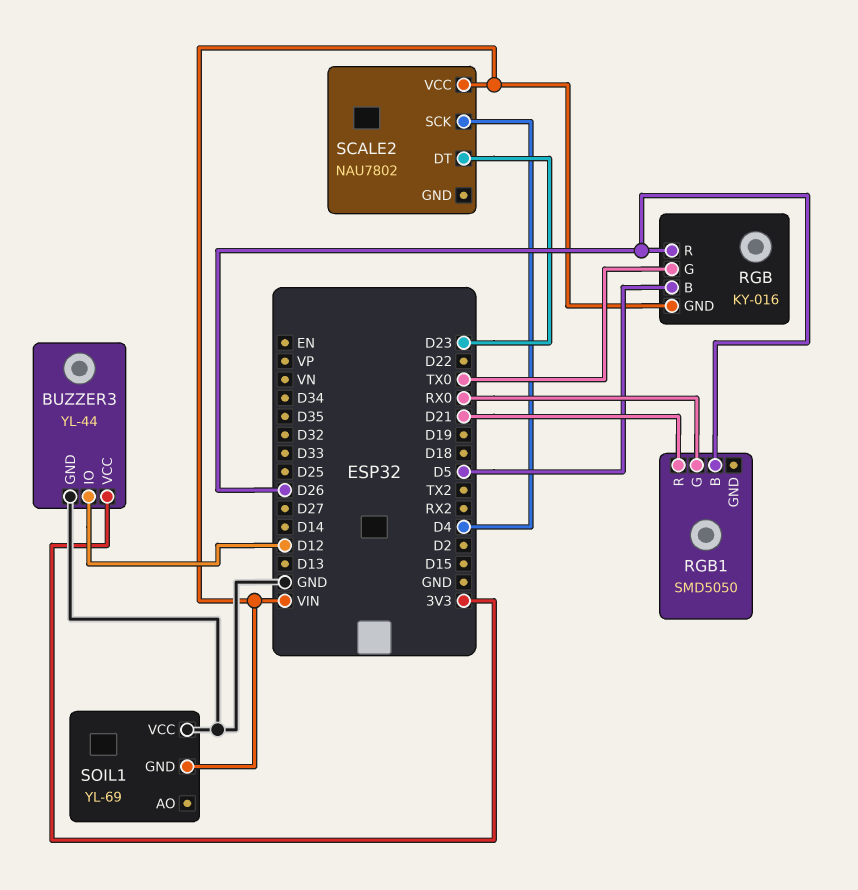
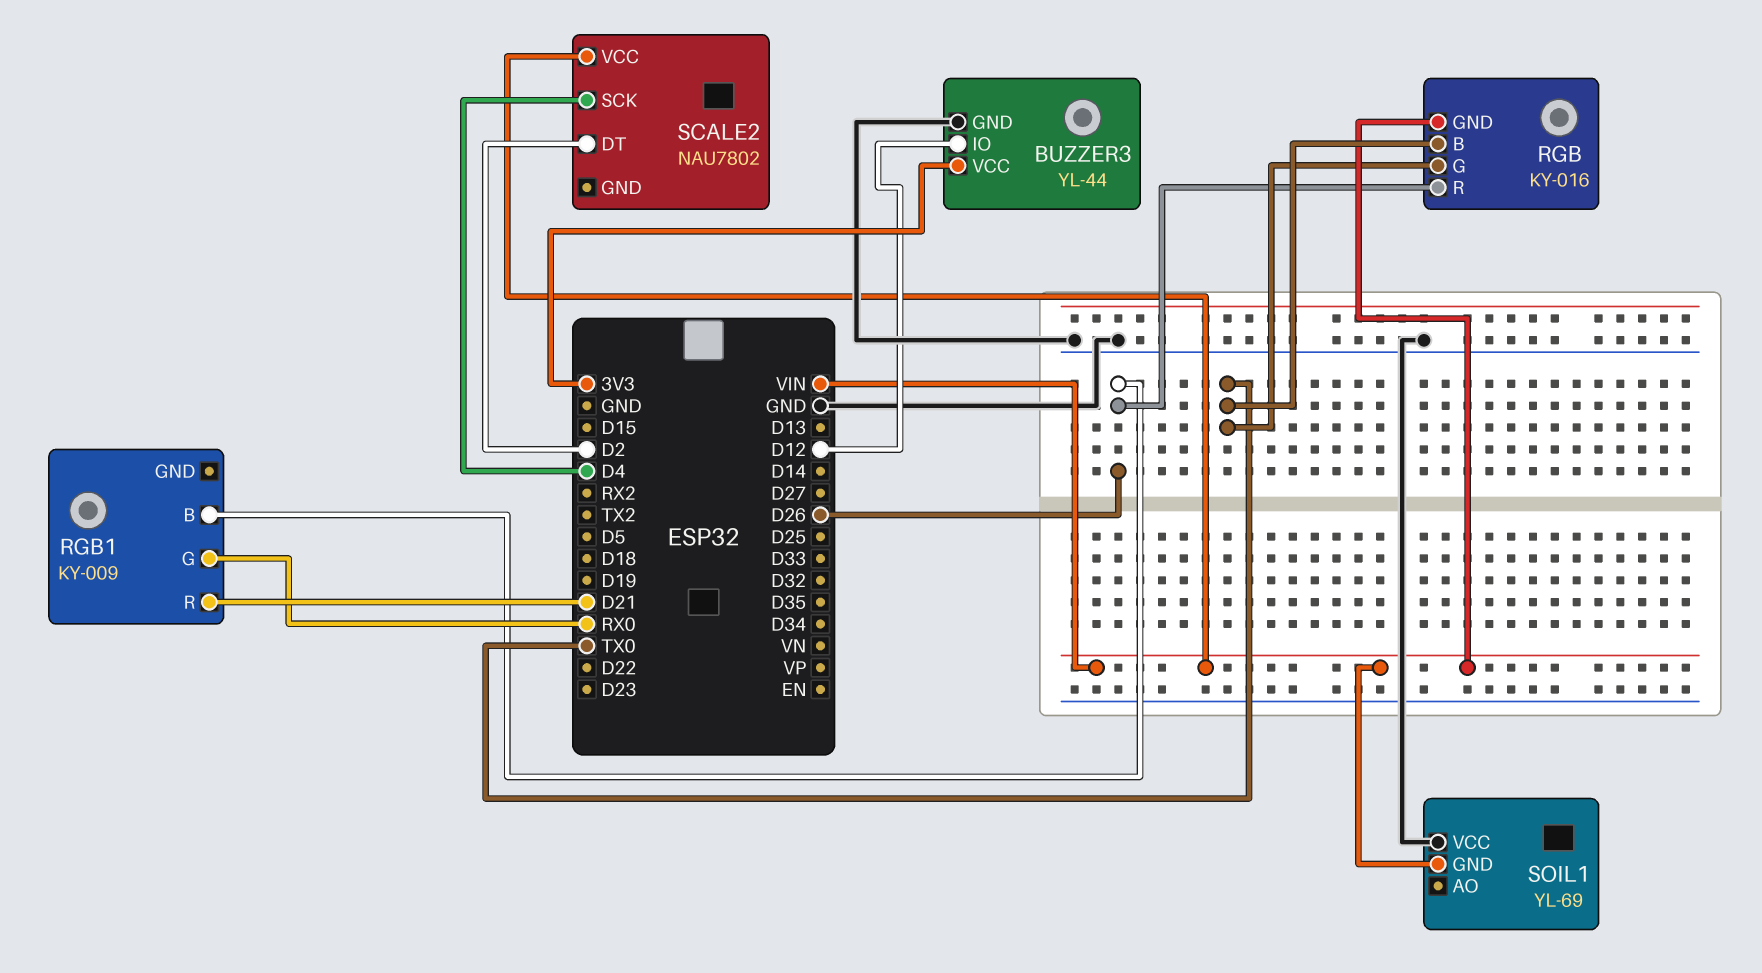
RGB pin B: D5 -> TX0
RGB1: SMD5050 -> KY-009
SCALE2 pin DT: D23 -> D2

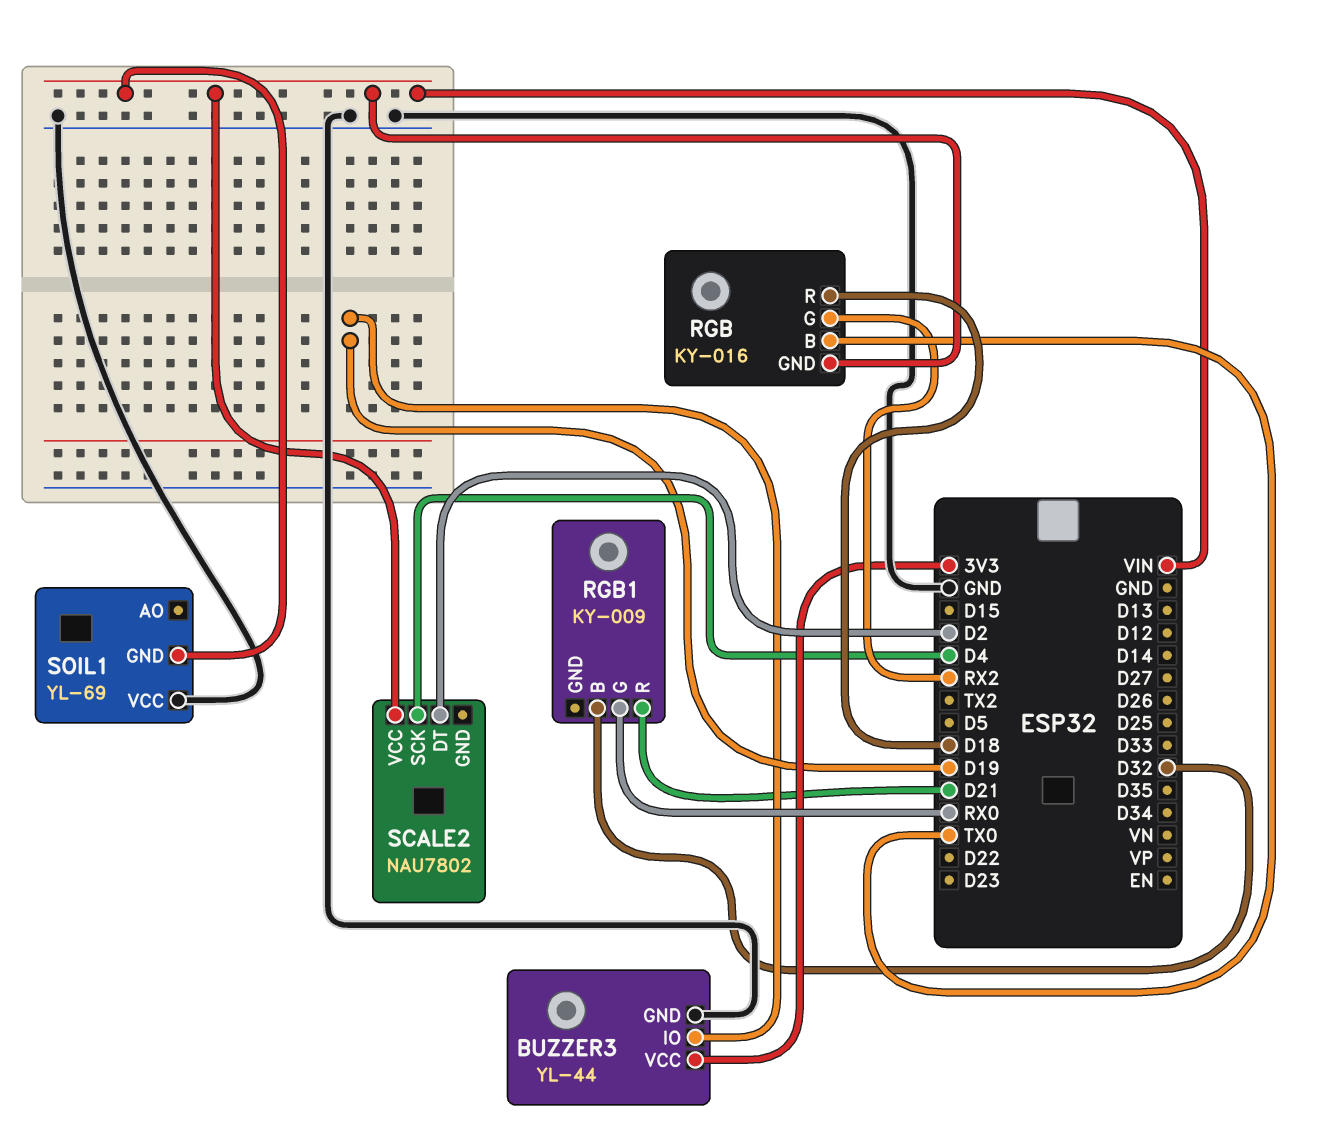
BUZZER3 pin IO: D12 -> D19
RGB pin G: TX0 -> RX2
RGB pin R: D26 -> D18
RGB1 pin B: D26 -> D32

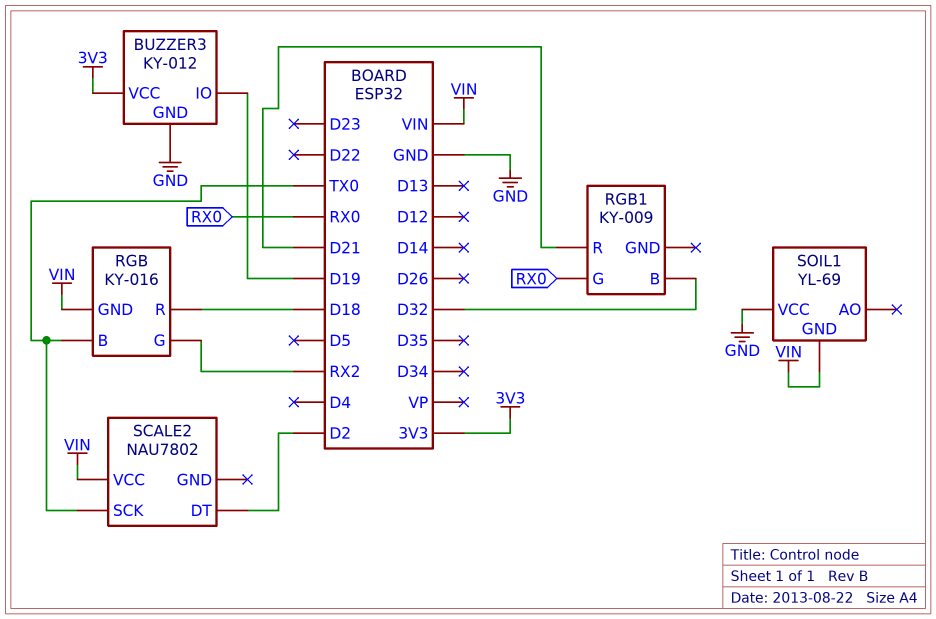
BUZZER3: YL-44 -> KY-012
SCALE2 pin SCK: D4 -> TX0

